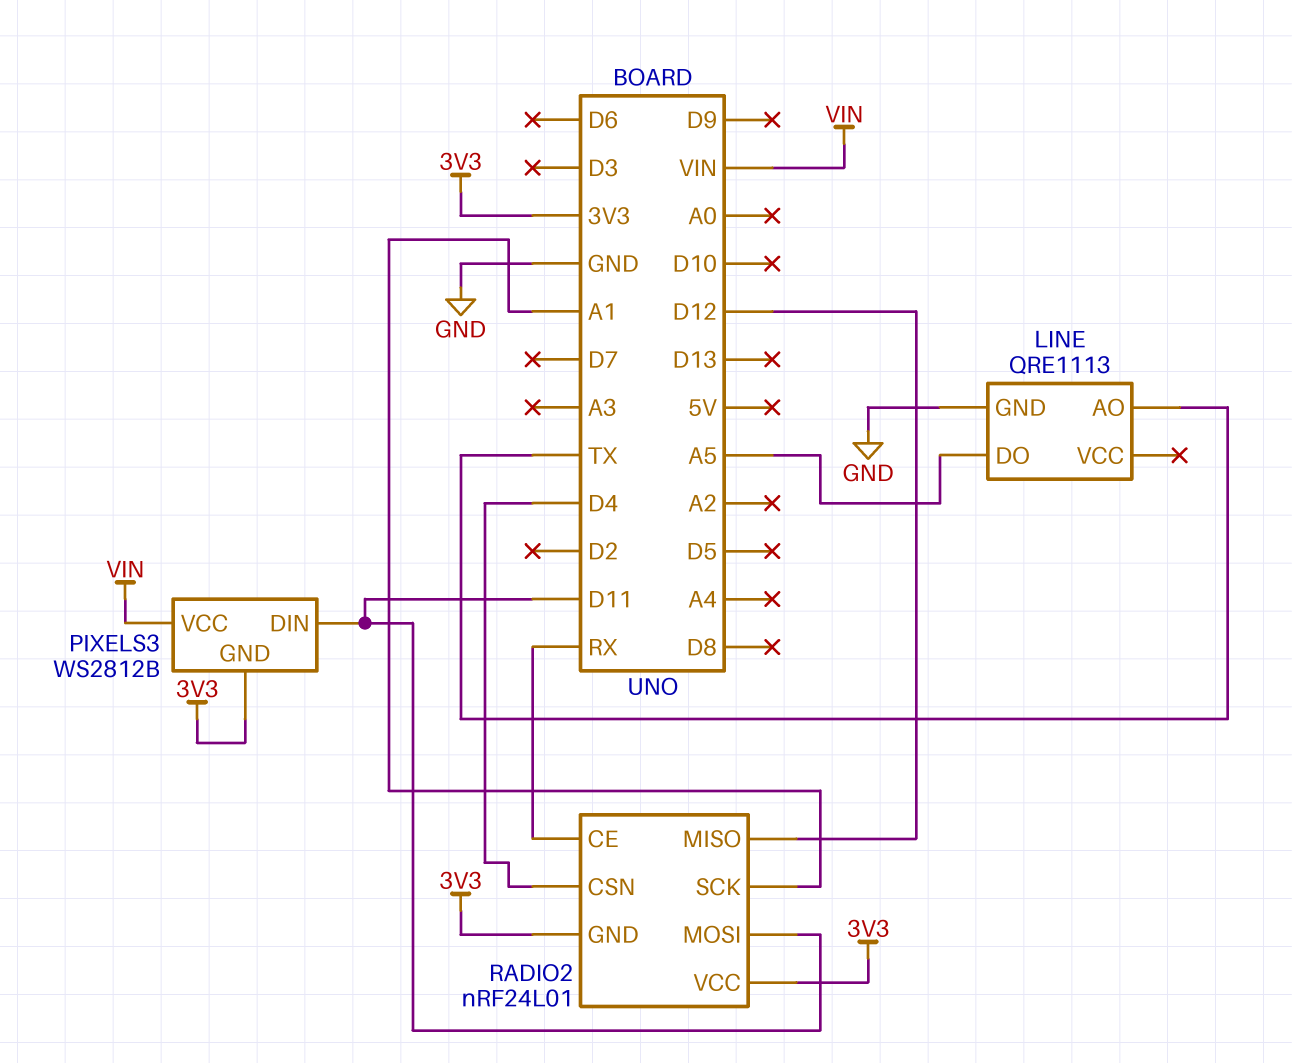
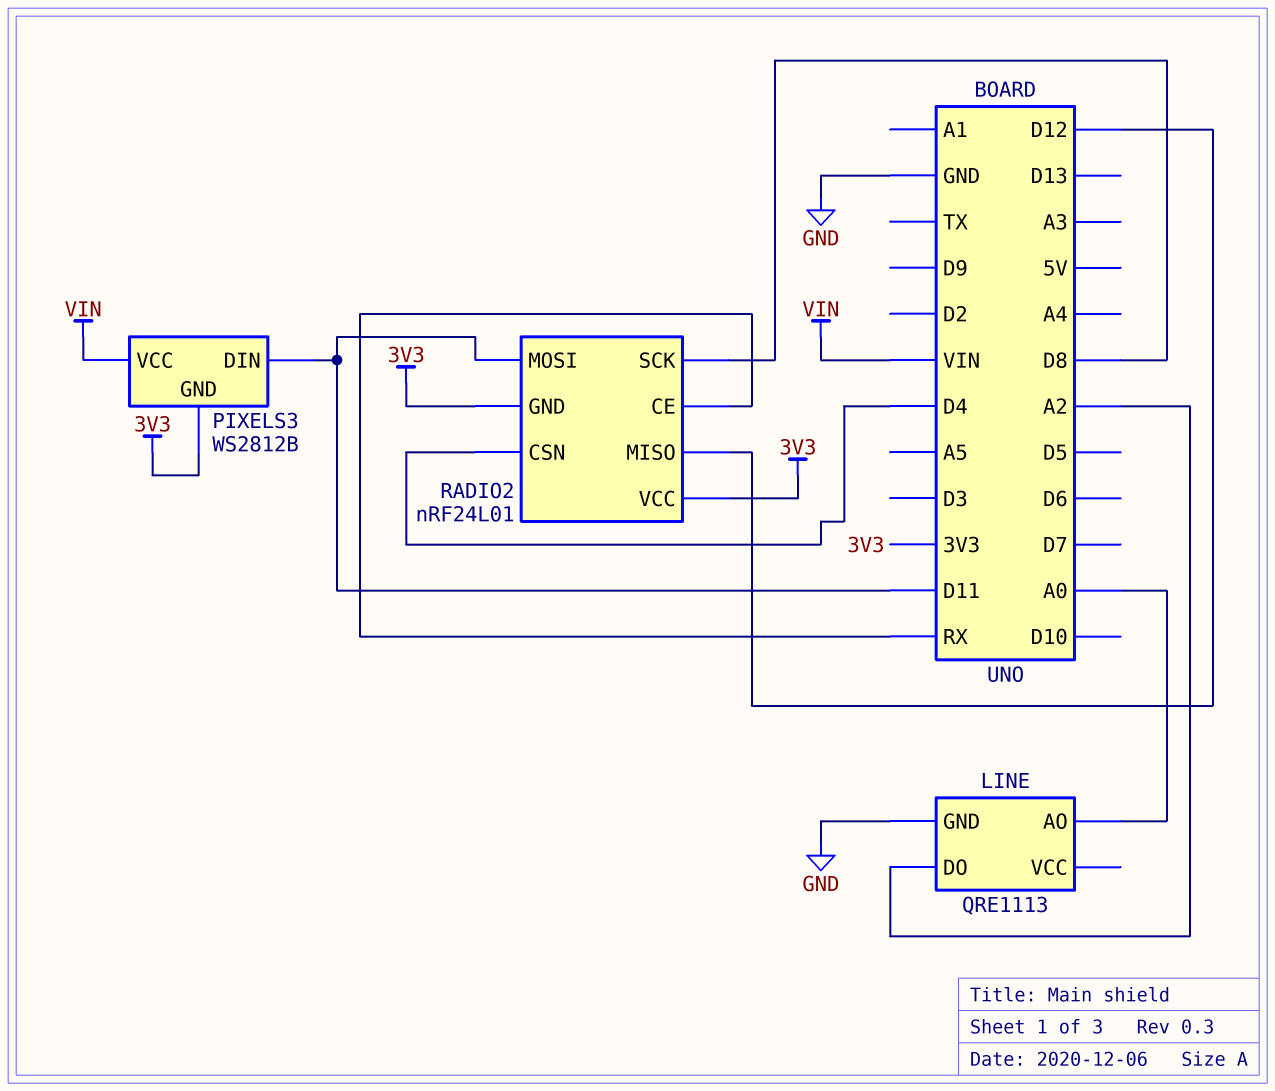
LINE pin AO: TX -> A0
LINE pin DO: A5 -> A2
RADIO2 pin SCK: A1 -> D8

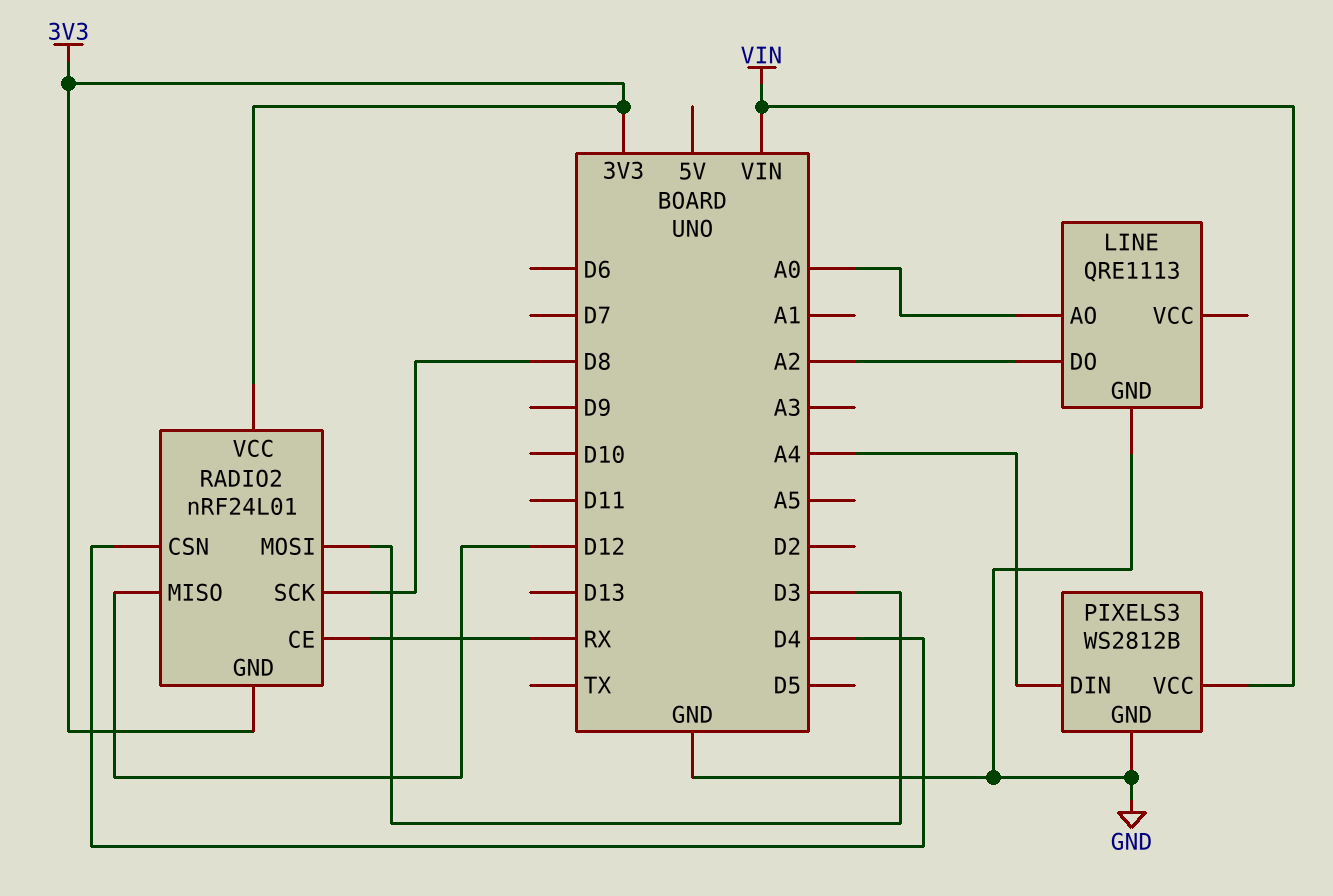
PIXELS3 pin DIN: D11 -> A4
PIXELS3 pin GND: 3V3 -> GND
RADIO2 pin MOSI: D11 -> D3

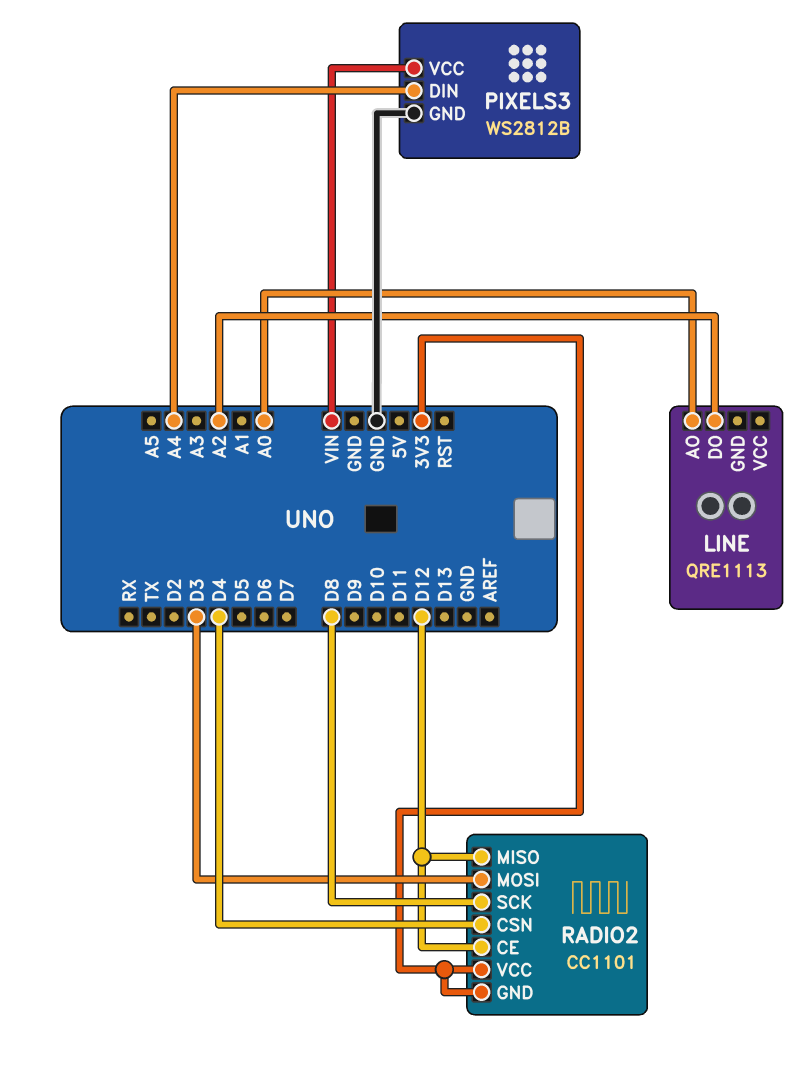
LINE pin GND: GND -> none
RADIO2: nRF24L01 -> CC1101
RADIO2 pin CE: RX -> D12

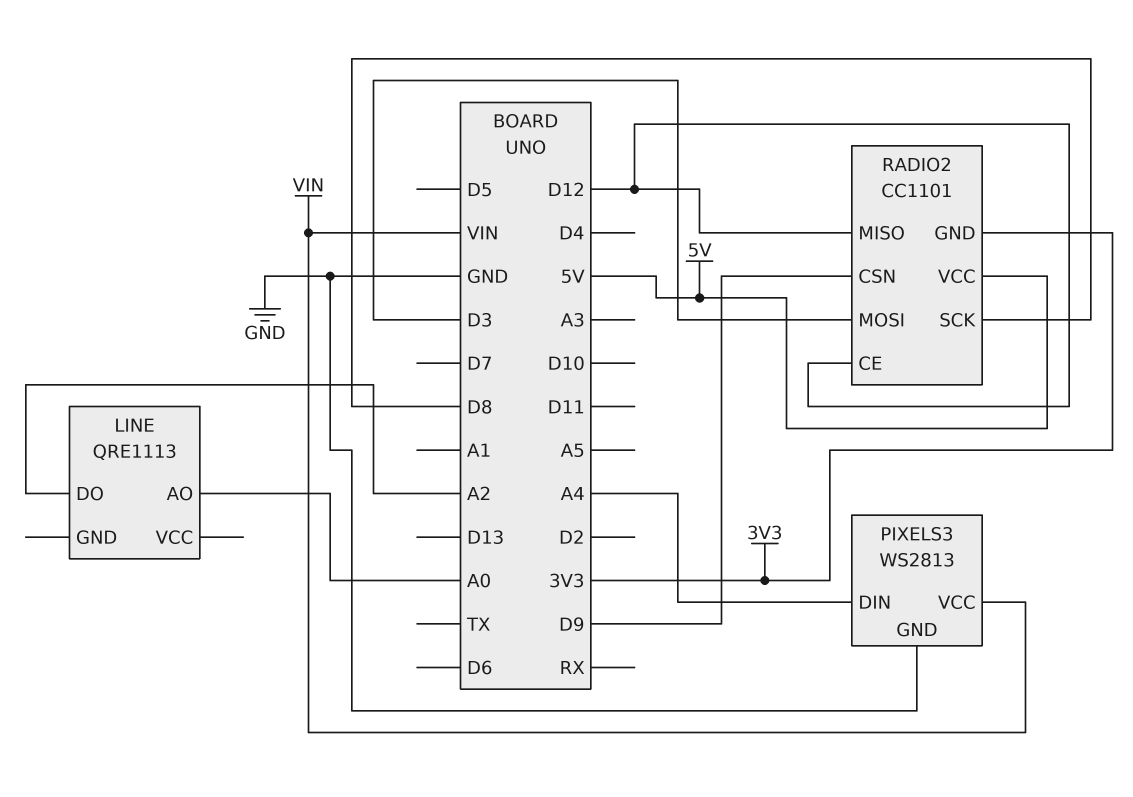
PIXELS3: WS2812B -> WS2813
RADIO2 pin CSN: D4 -> D9
RADIO2 pin VCC: 3V3 -> 5V

